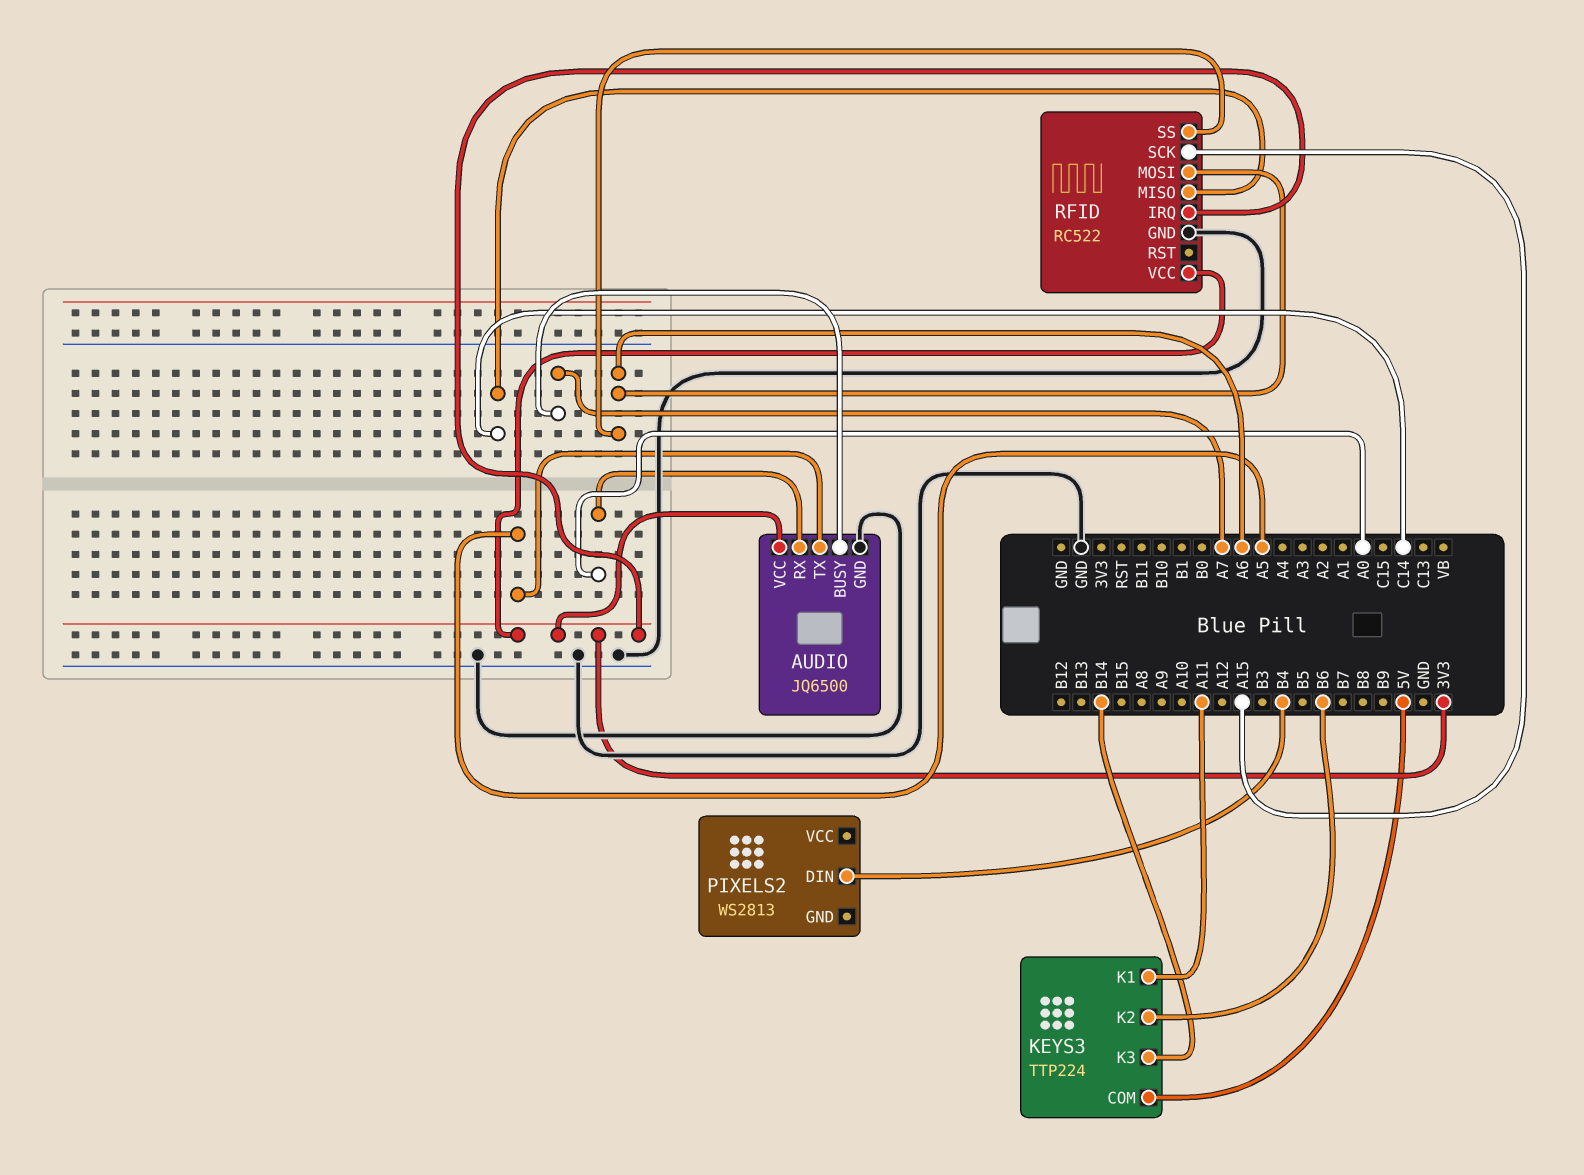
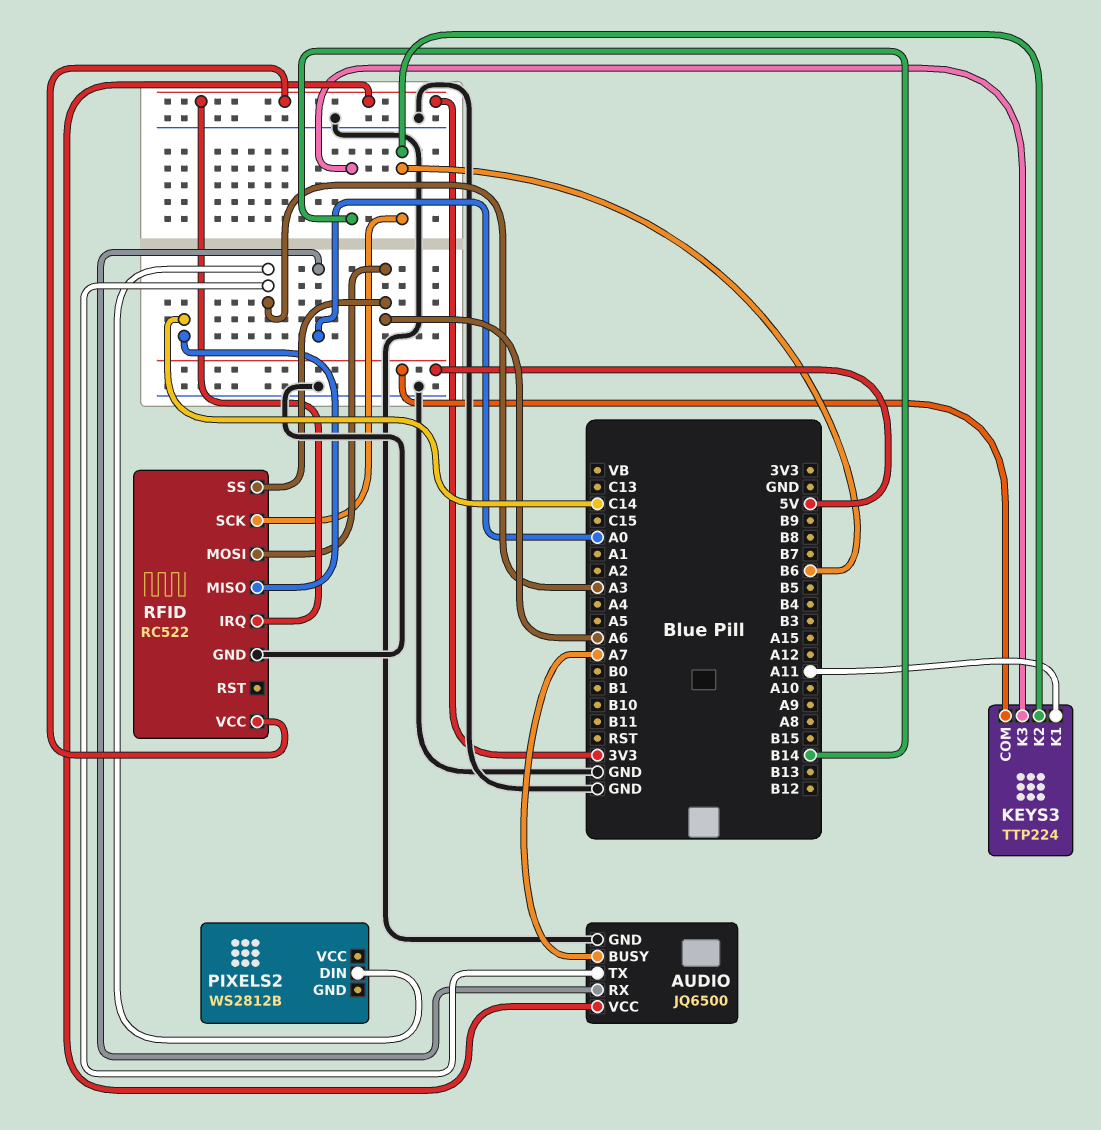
AUDIO pin TX: A5 -> A3
PIXELS2: WS2813 -> WS2812B
PIXELS2 pin DIN: B4 -> A3
RFID pin SCK: A15 -> B6

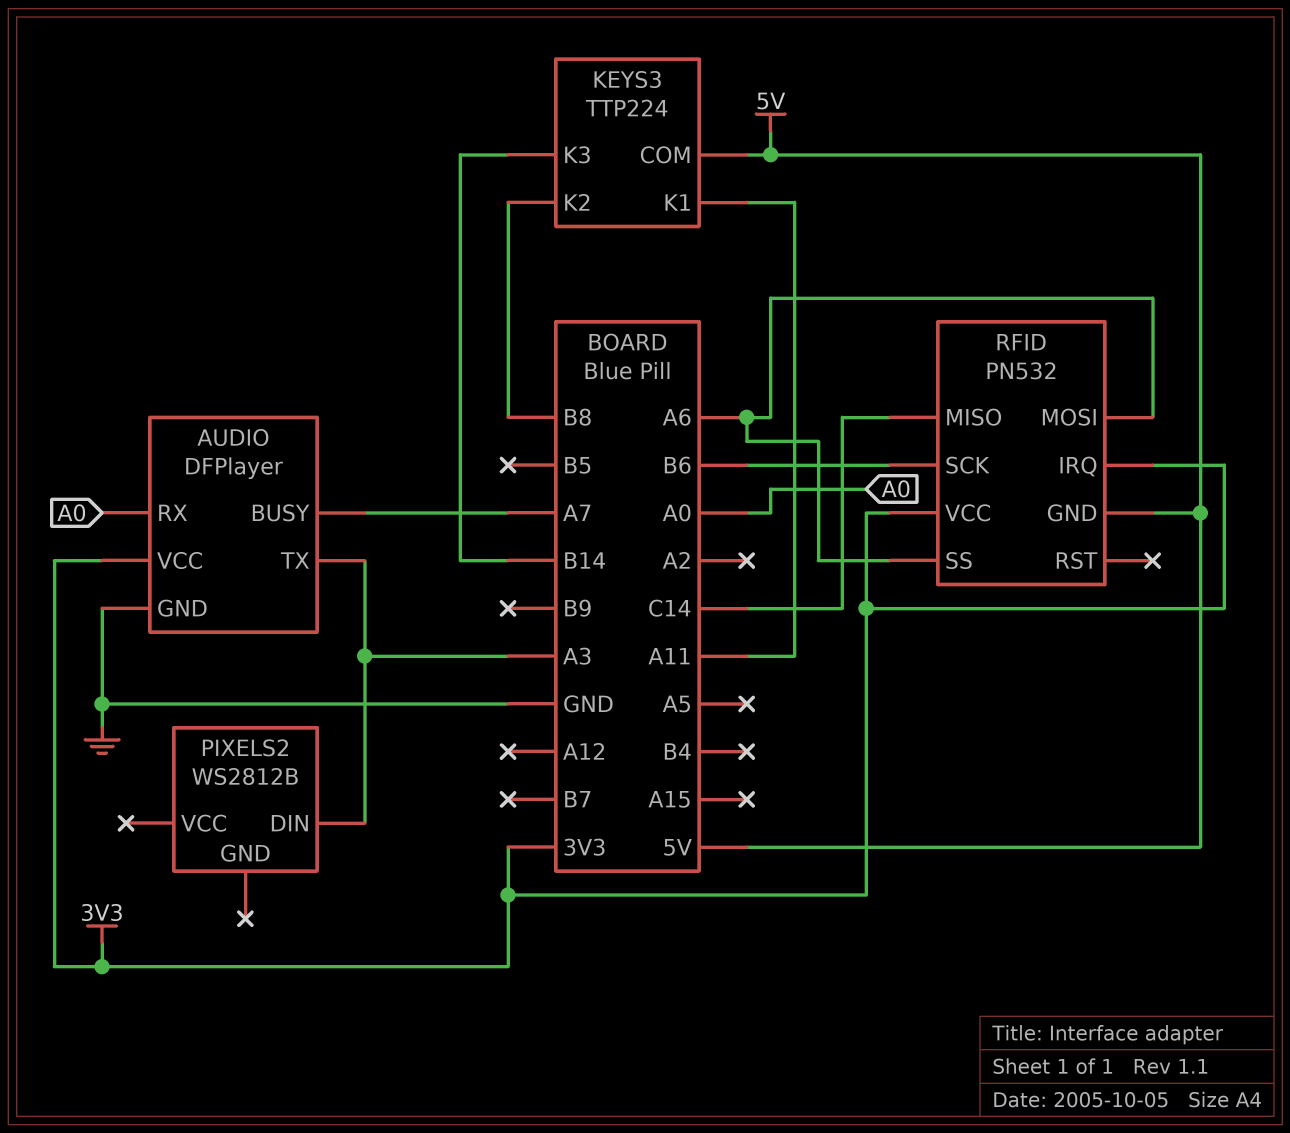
AUDIO: JQ6500 -> DFPlayer
KEYS3 pin K2: B6 -> B8
RFID: RC522 -> PN532
RFID pin GND: GND -> 5V

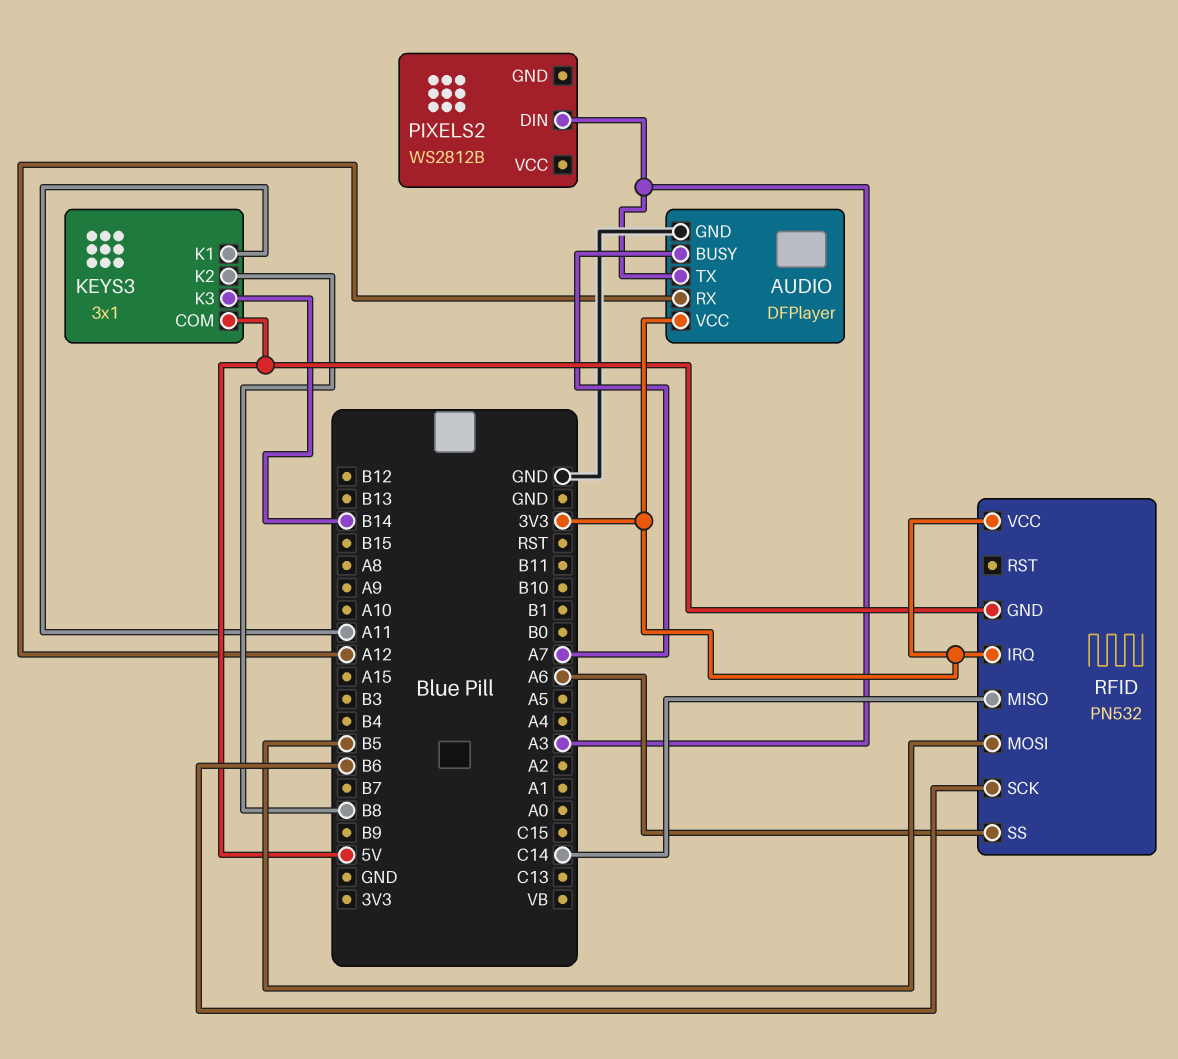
AUDIO pin RX: A0 -> A12
KEYS3: TTP224 -> 3x1
RFID pin MOSI: A6 -> B5

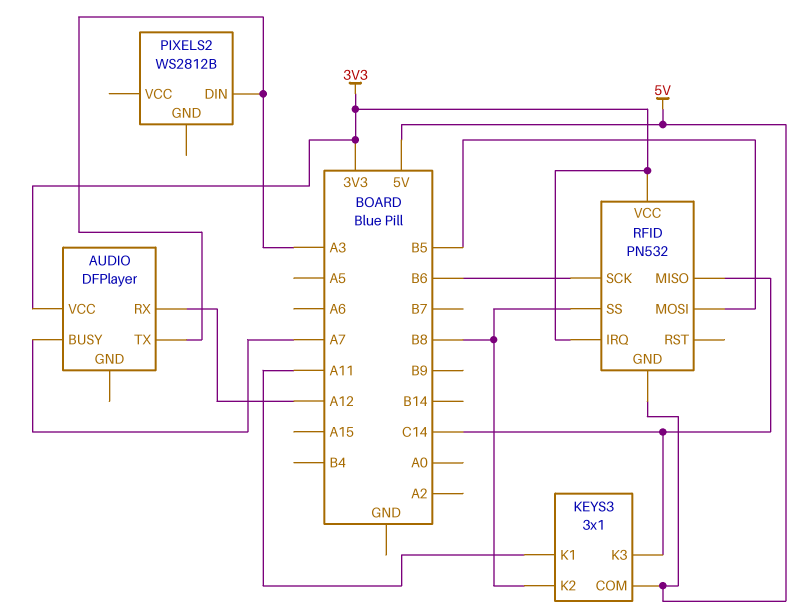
AUDIO pin GND: GND -> none
KEYS3 pin K3: B14 -> C14
RFID pin SS: A6 -> B8

